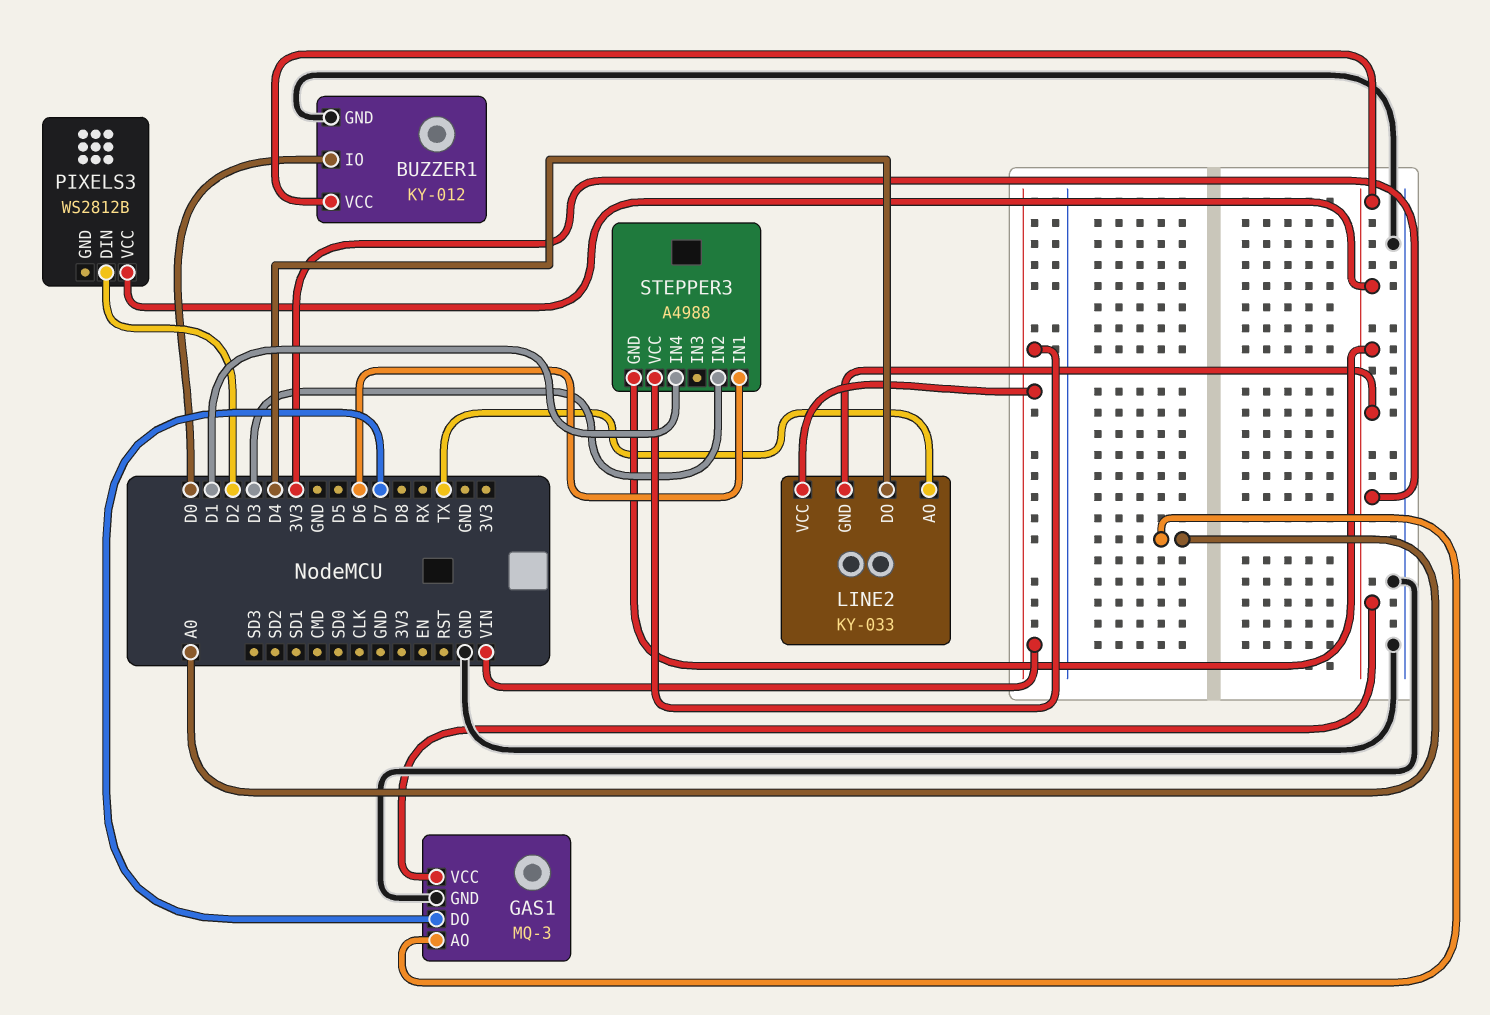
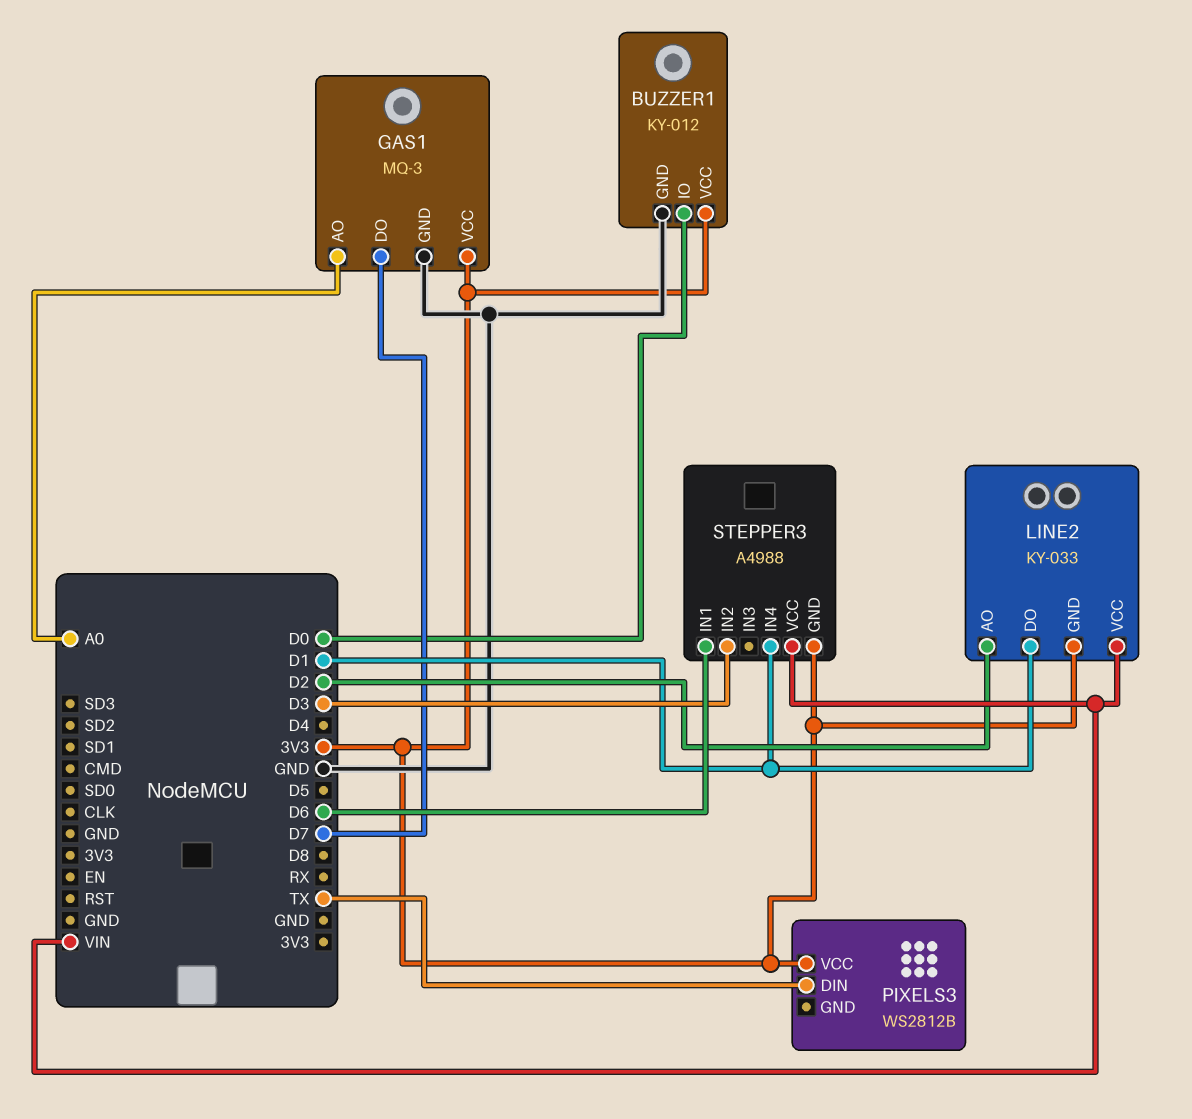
LINE2 pin AO: TX -> D2
LINE2 pin DO: D4 -> D1
PIXELS3 pin DIN: D2 -> TX

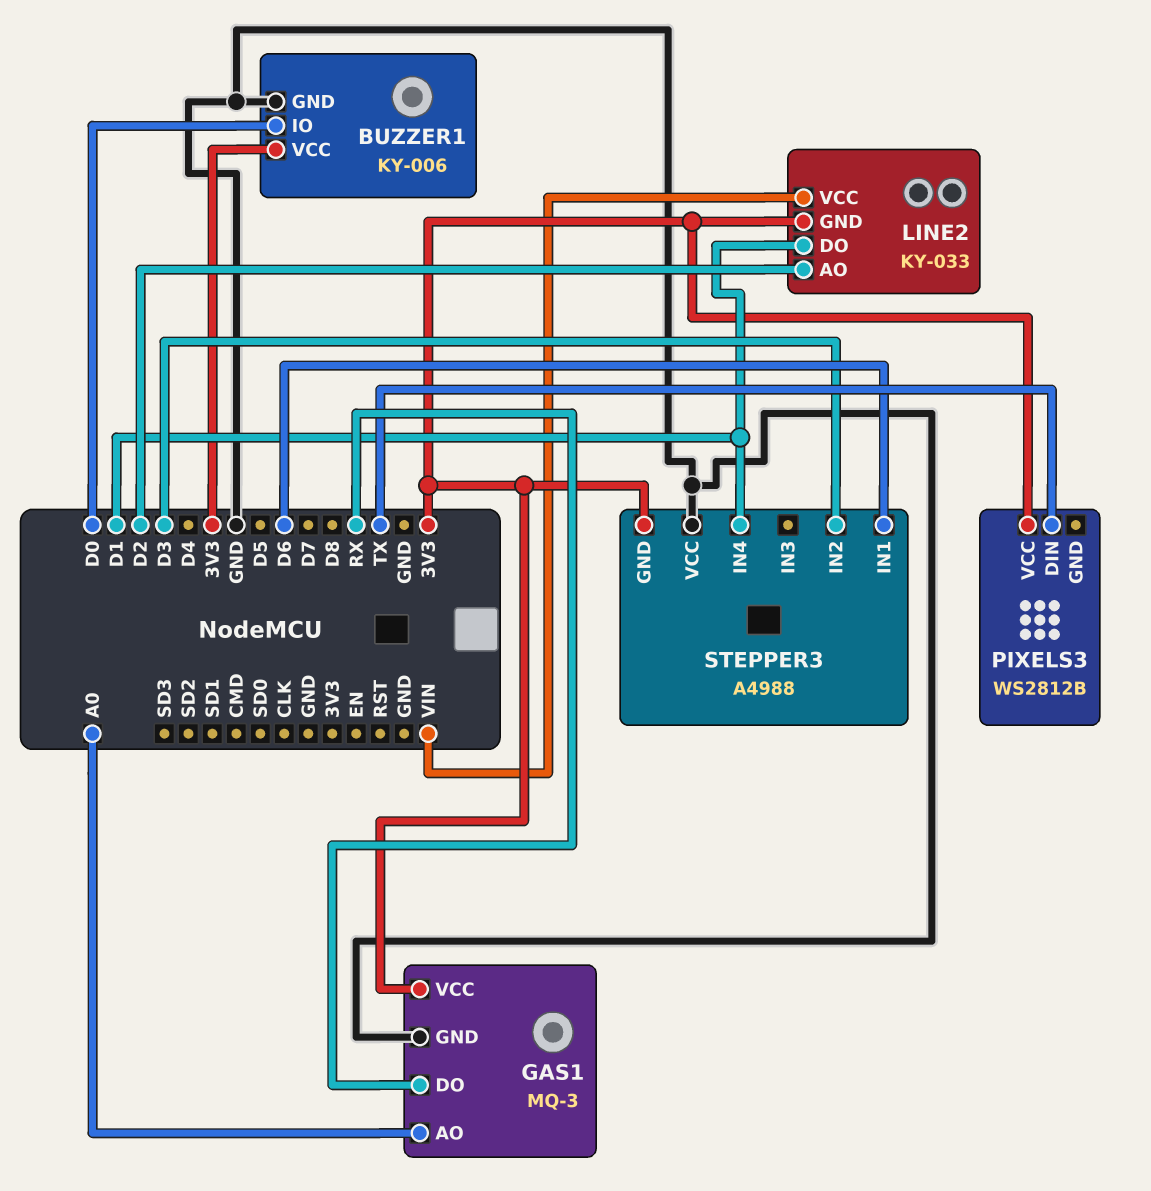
BUZZER1: KY-012 -> KY-006
GAS1 pin DO: D7 -> RX
STEPPER3 pin VCC: VIN -> GND

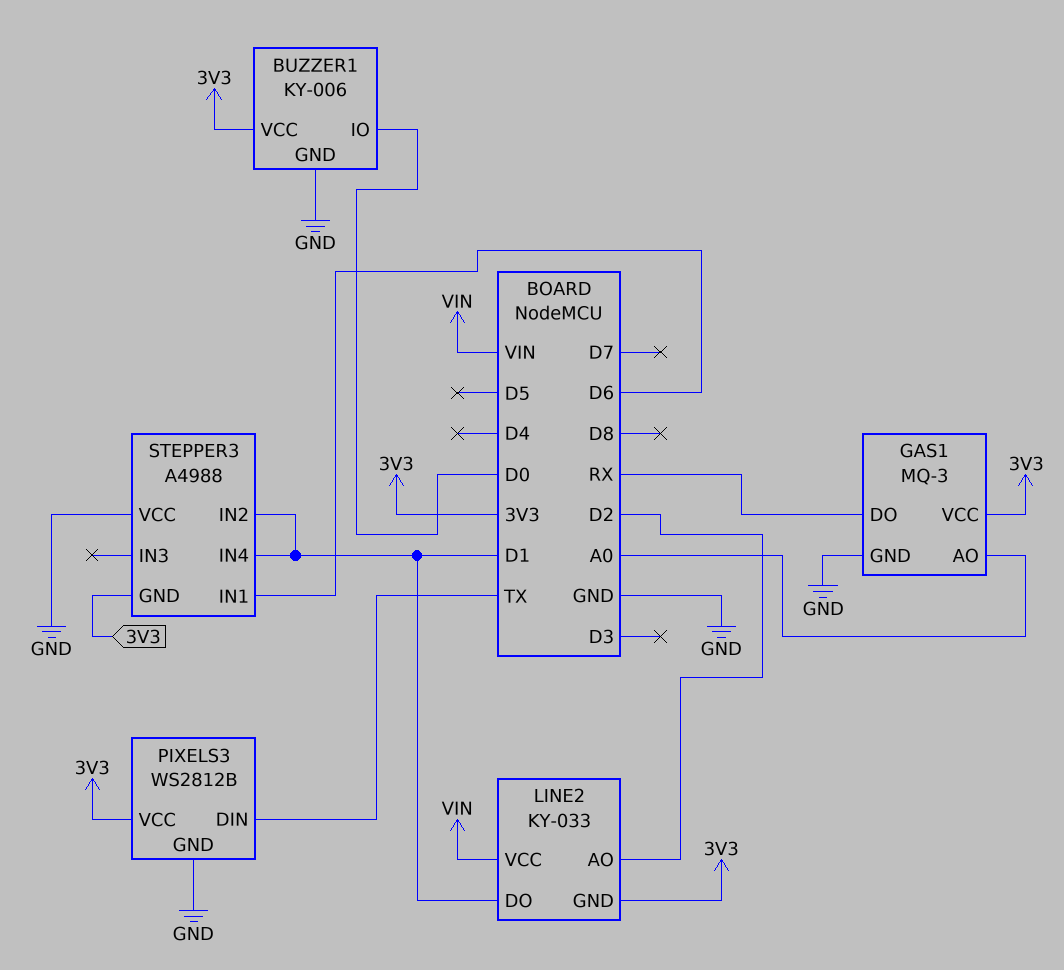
PIXELS3 pin GND: none -> GND
STEPPER3 pin IN2: D3 -> D1

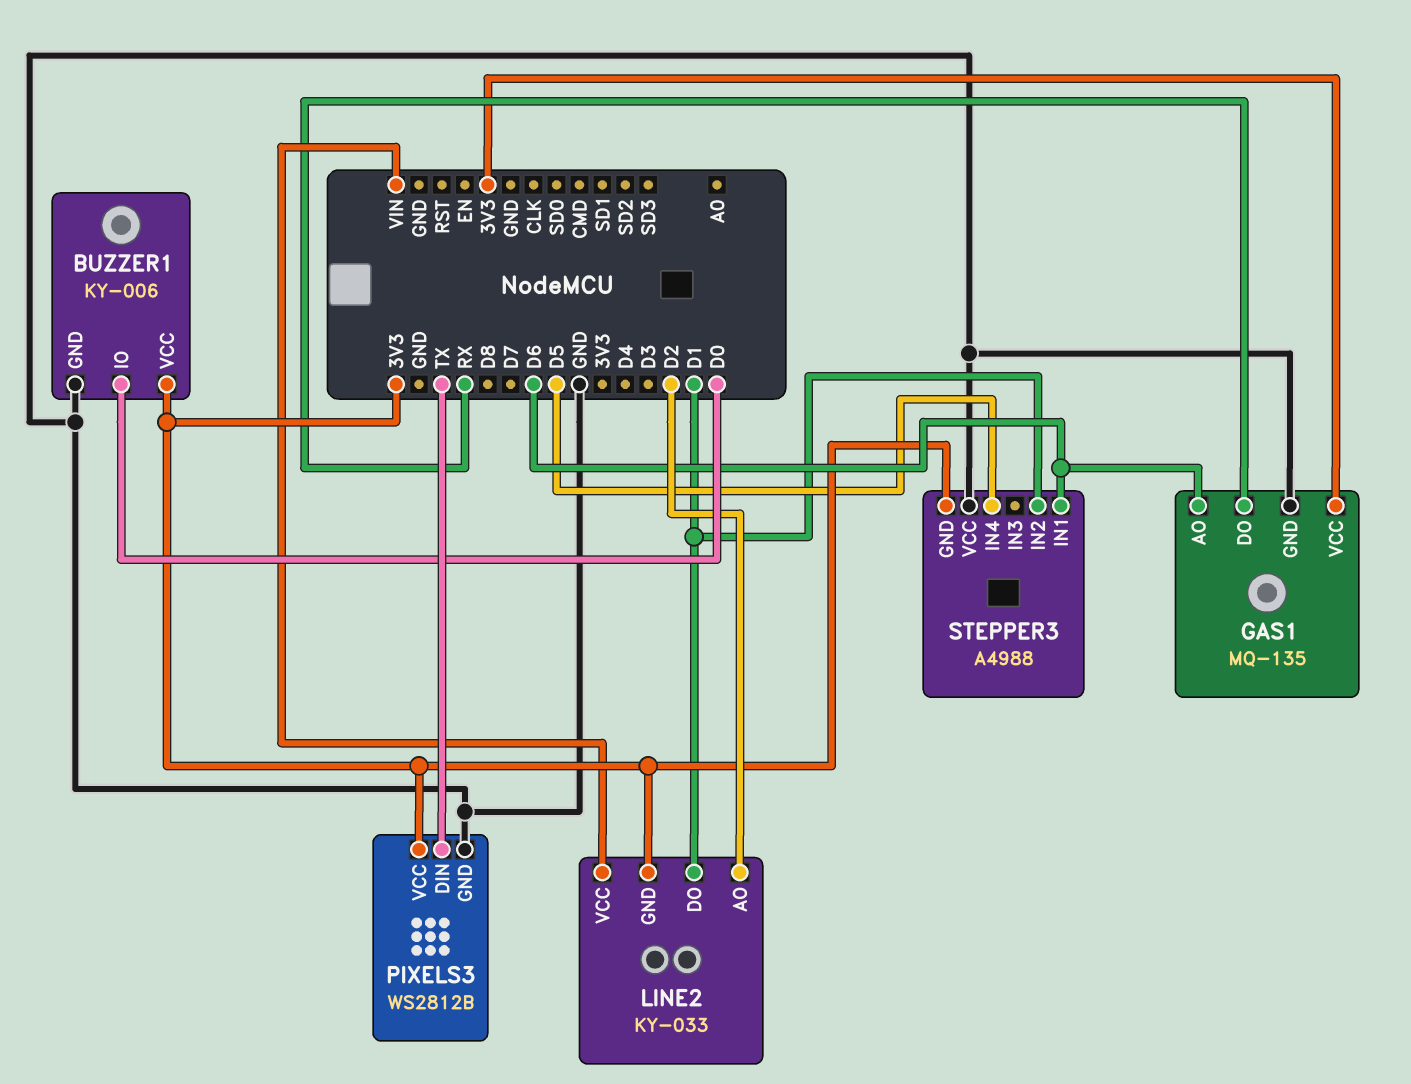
GAS1: MQ-3 -> MQ-135
GAS1 pin AO: A0 -> D6
STEPPER3 pin IN4: D1 -> D5

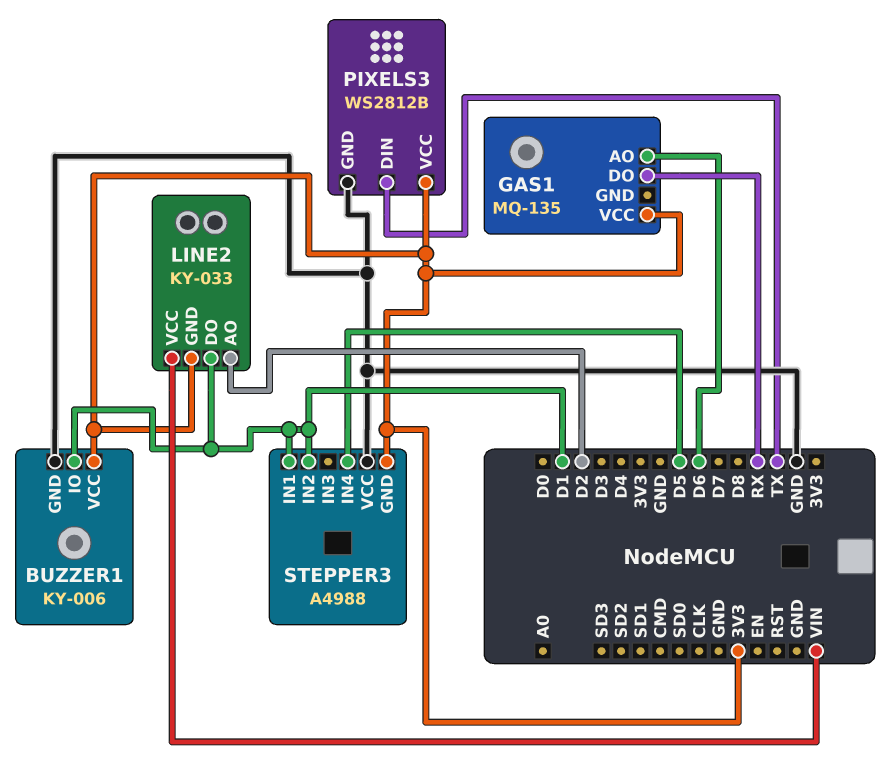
BUZZER1 pin IO: D0 -> D1
GAS1 pin GND: GND -> none
STEPPER3 pin IN1: D6 -> D1

